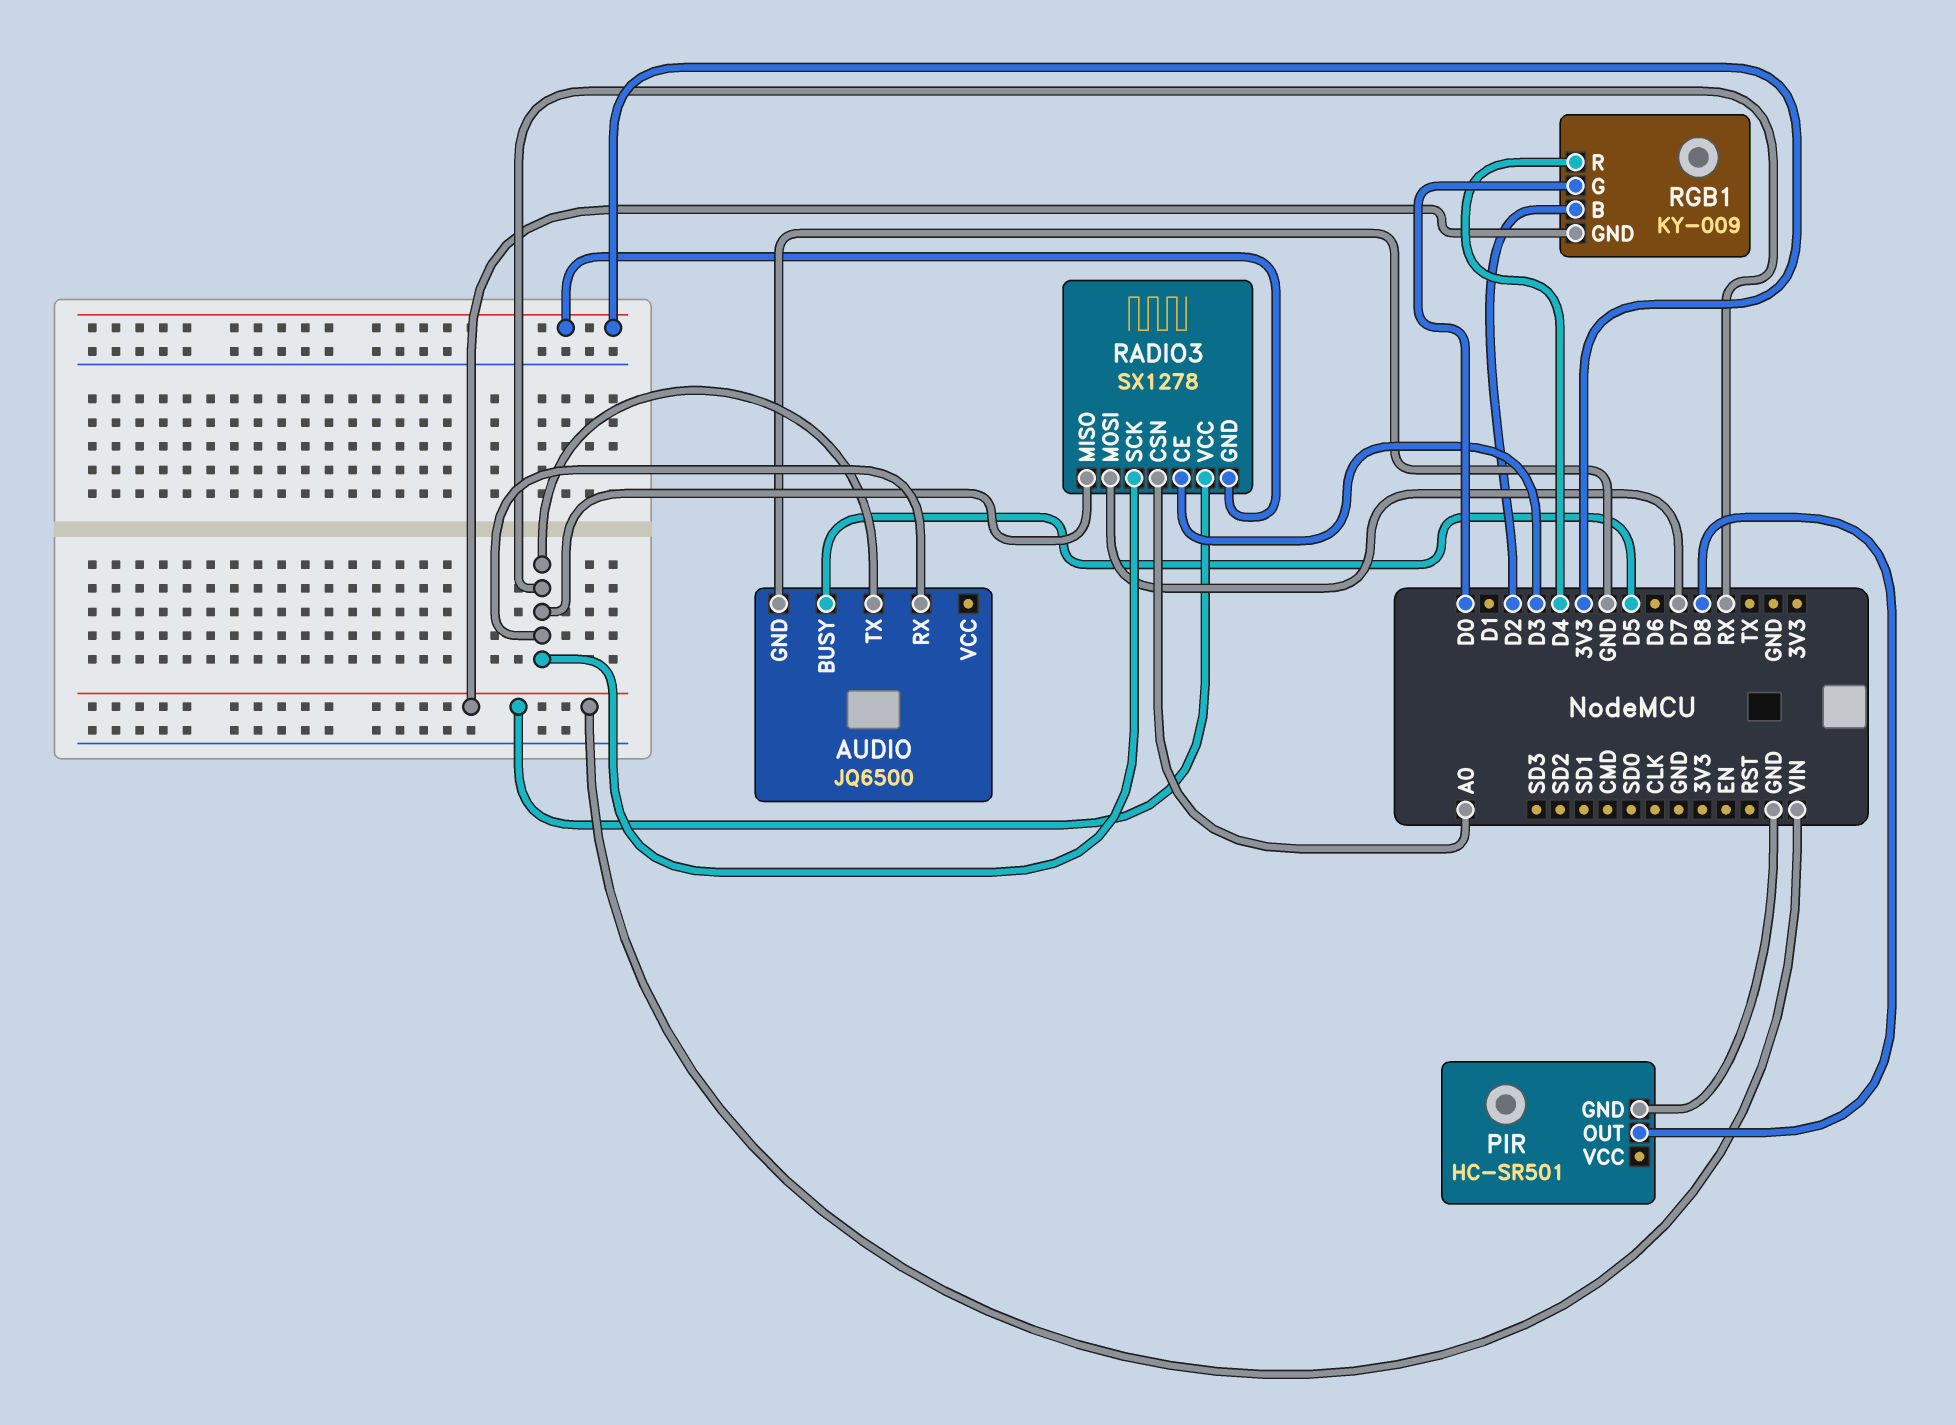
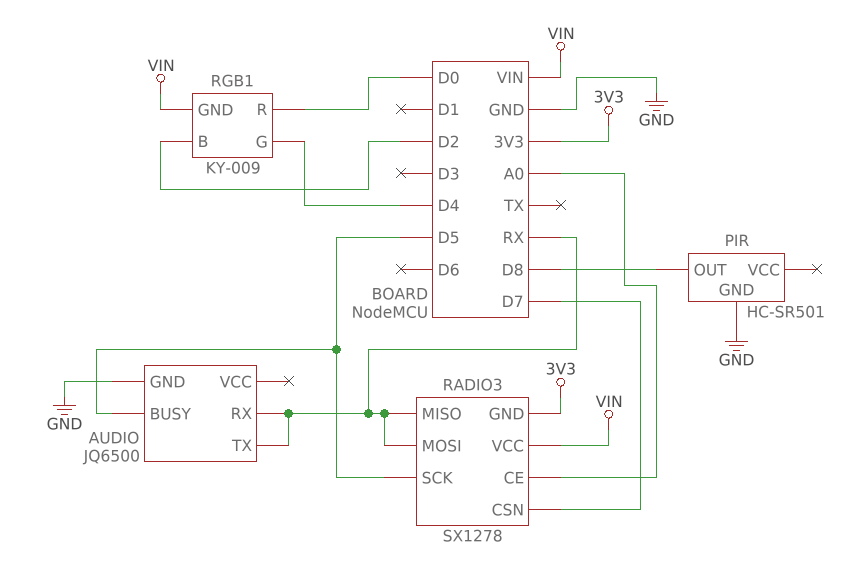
RADIO3 pin CE: D3 -> A0
RADIO3 pin CSN: A0 -> D7
RADIO3 pin MOSI: D7 -> RX
RADIO3 pin SCK: RX -> D5
RGB1 pin G: D0 -> D4
RGB1 pin R: D4 -> D0

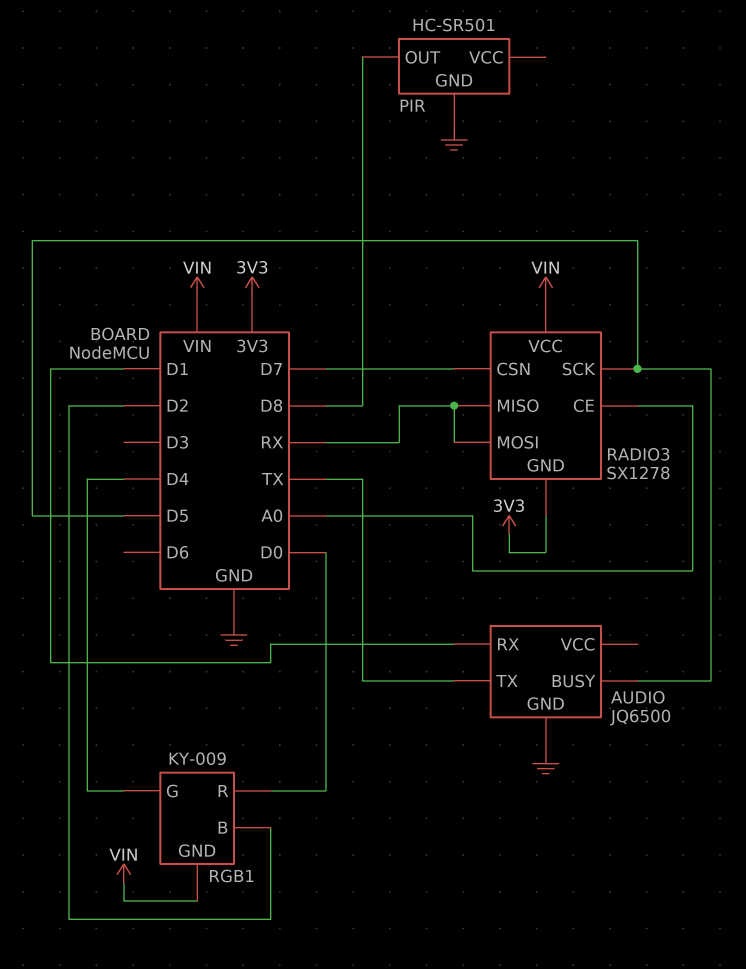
AUDIO pin RX: RX -> D1
AUDIO pin TX: RX -> TX

